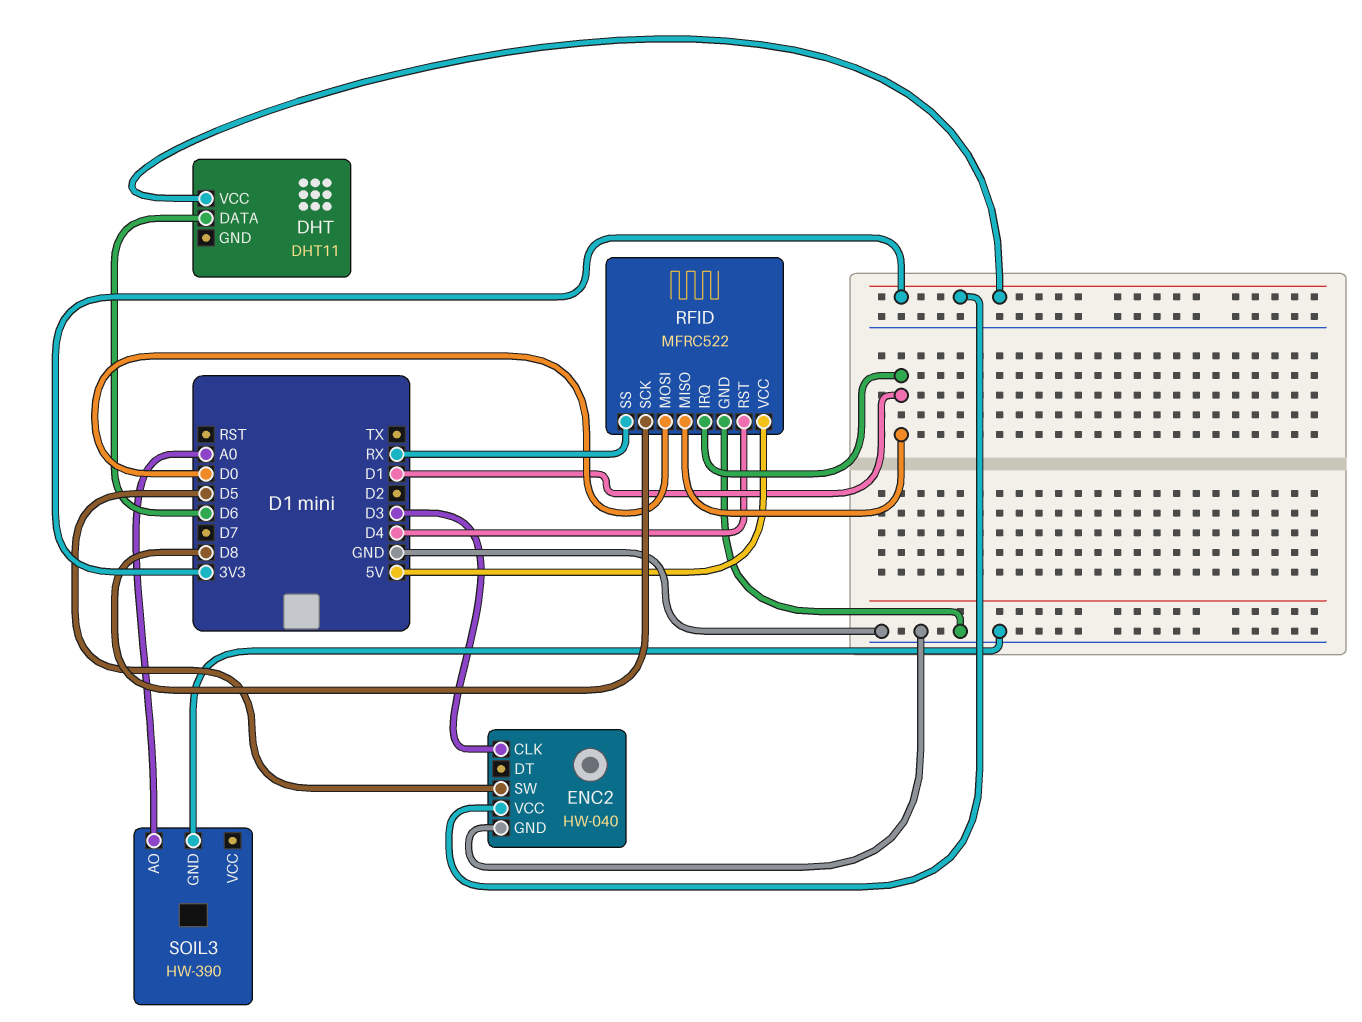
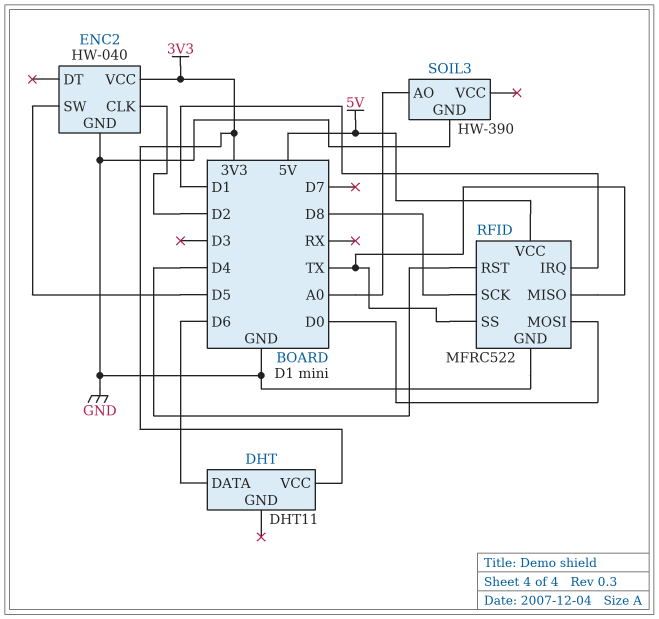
ENC2 pin CLK: D3 -> D2
RFID pin MISO: D1 -> TX
RFID pin SS: RX -> TX

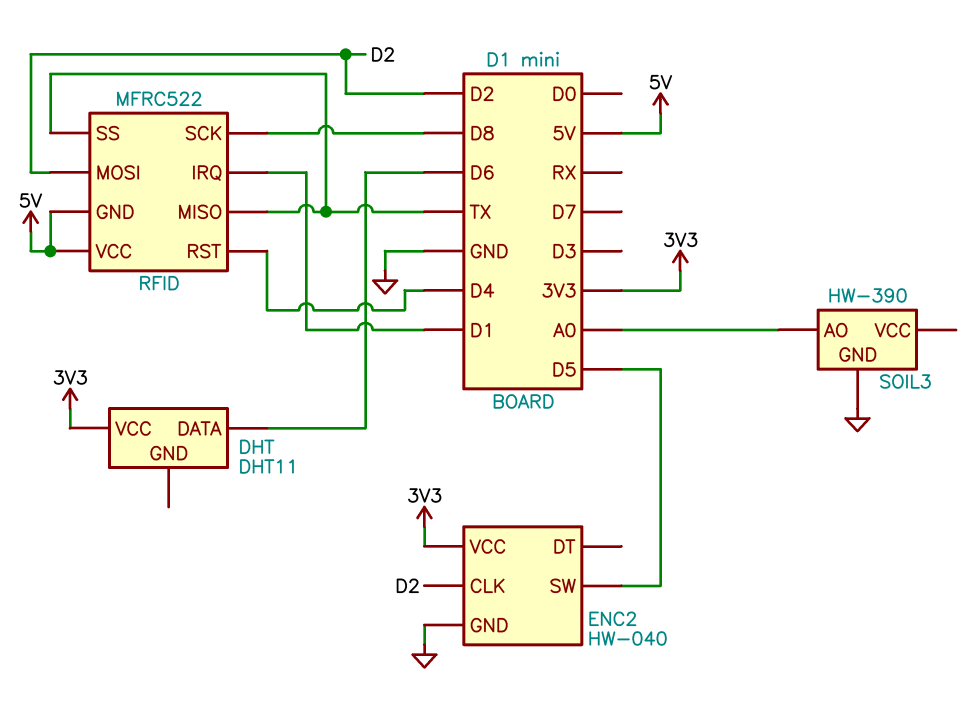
RFID pin GND: GND -> 5V
RFID pin MOSI: D0 -> D2

